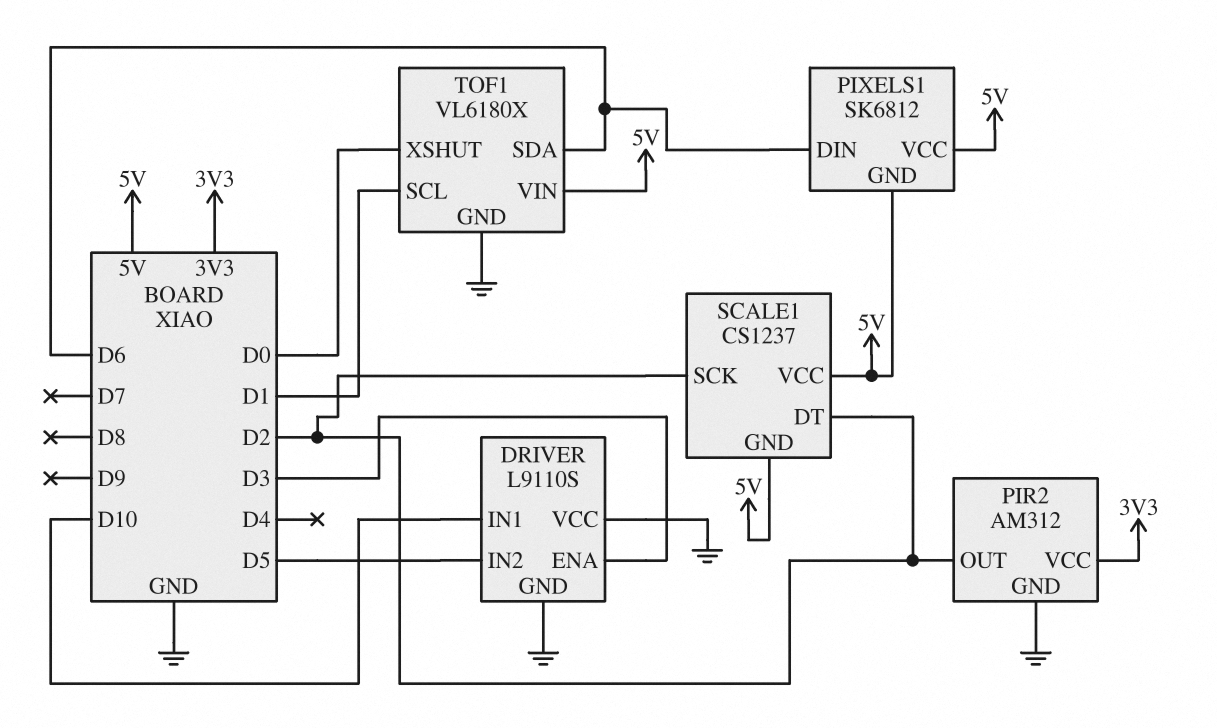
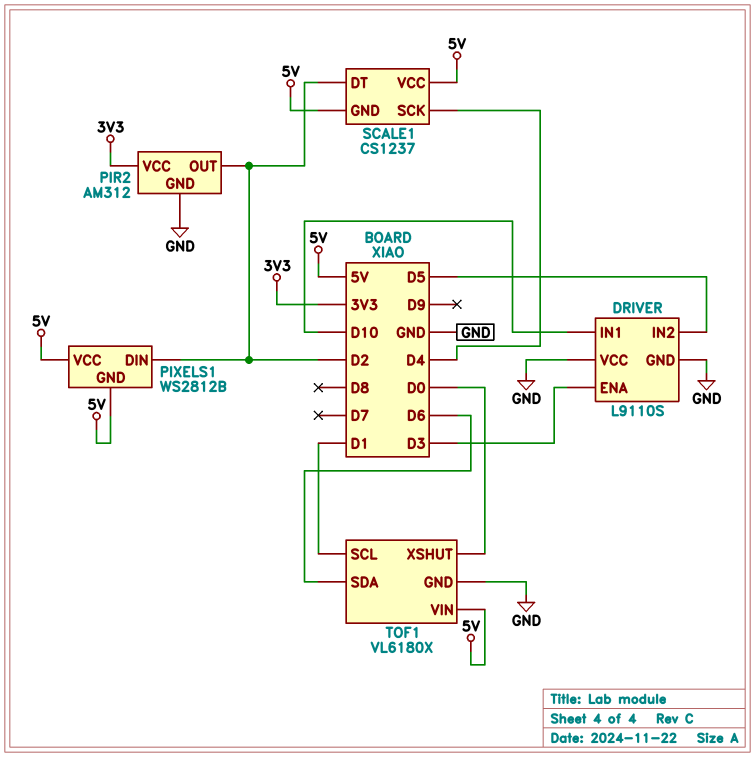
PIXELS1: SK6812 -> WS2812B
PIXELS1 pin DIN: D6 -> D2
SCALE1 pin SCK: D2 -> D4

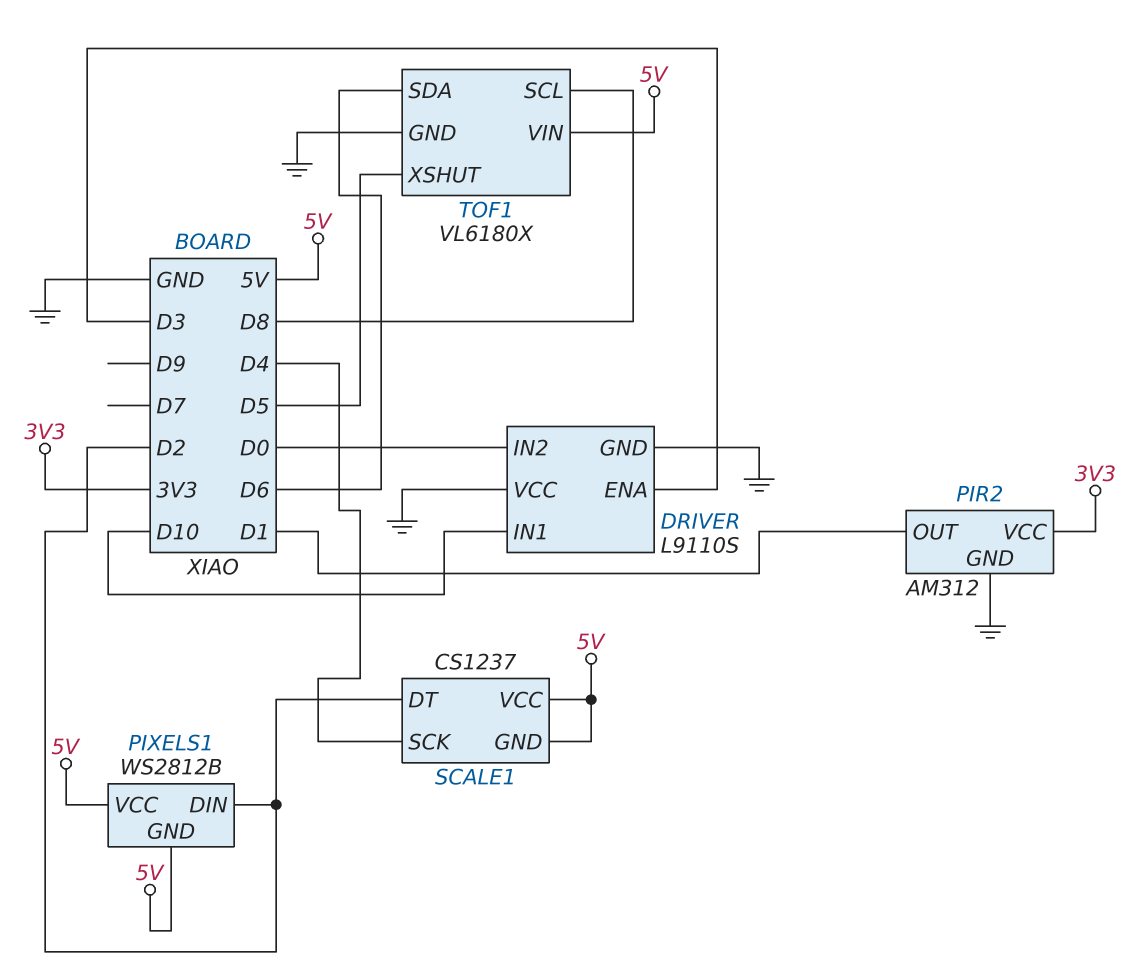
DRIVER pin IN2: D5 -> D0
PIR2 pin OUT: D2 -> D1
TOF1 pin SCL: D1 -> D8
TOF1 pin XSHUT: D0 -> D5

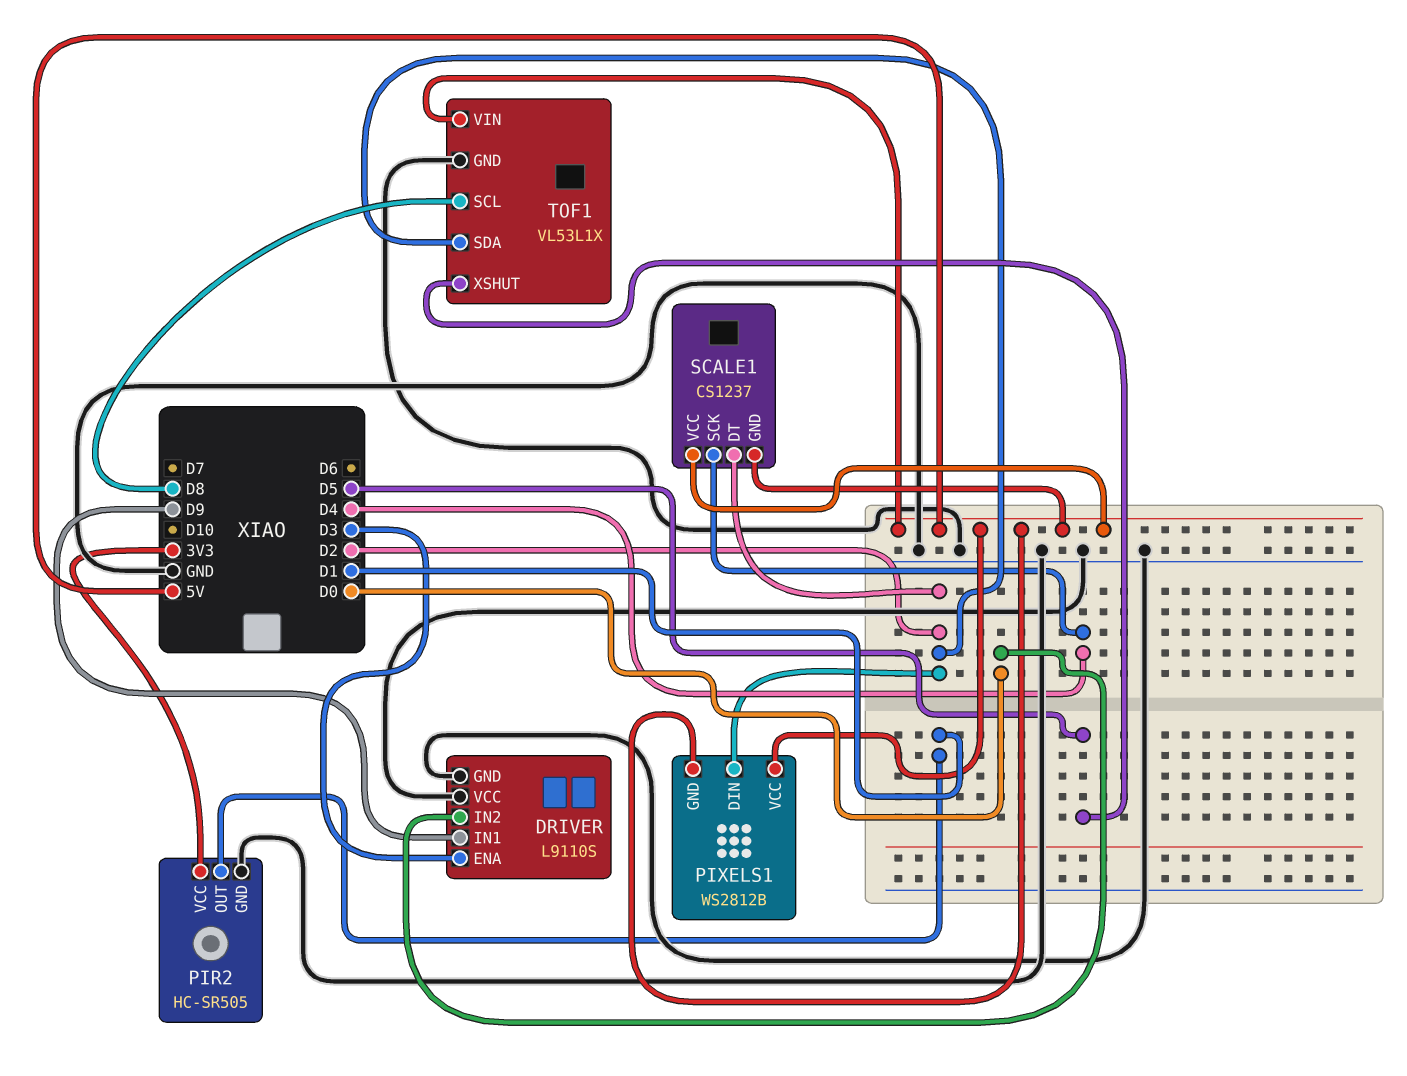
DRIVER pin IN1: D10 -> D9
PIR2: AM312 -> HC-SR505
TOF1: VL6180X -> VL53L1X
TOF1 pin SDA: D6 -> D2

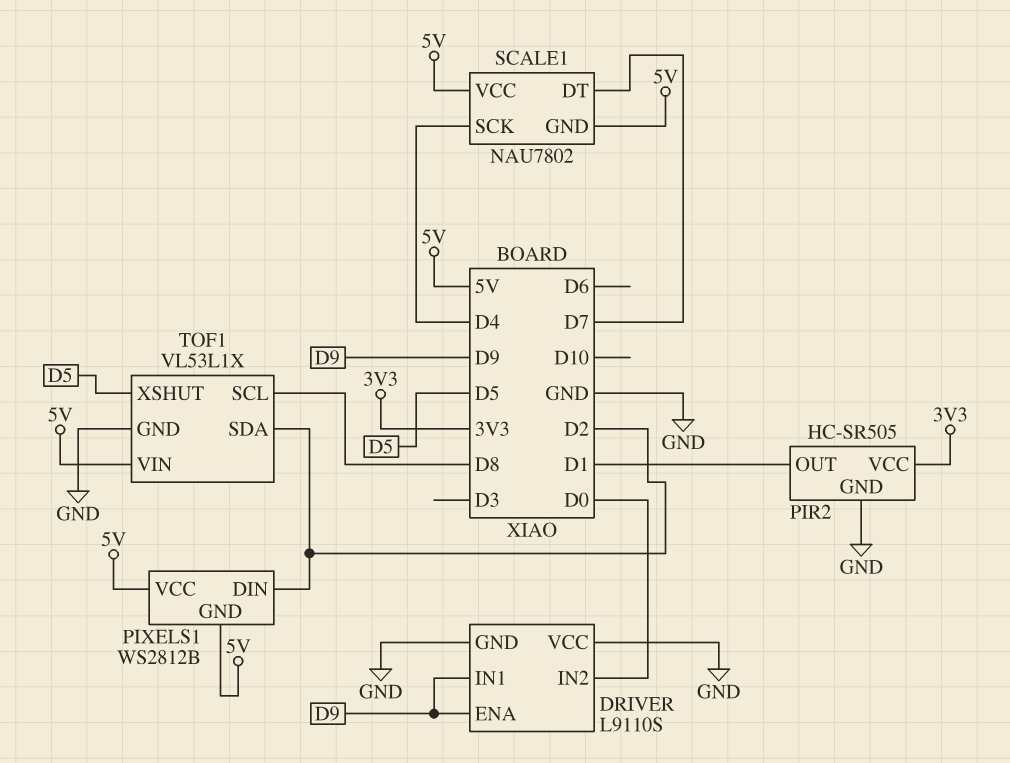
DRIVER pin ENA: D3 -> D9
SCALE1: CS1237 -> NAU7802
SCALE1 pin DT: D2 -> D7

